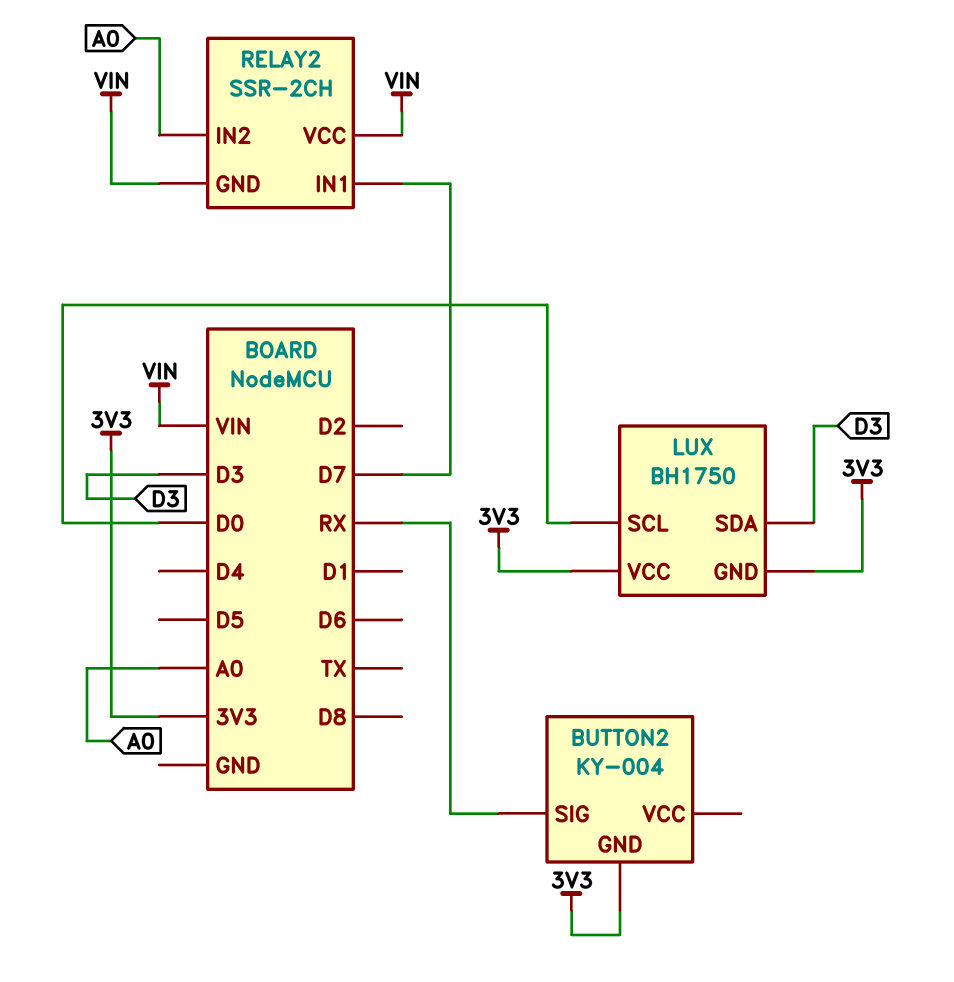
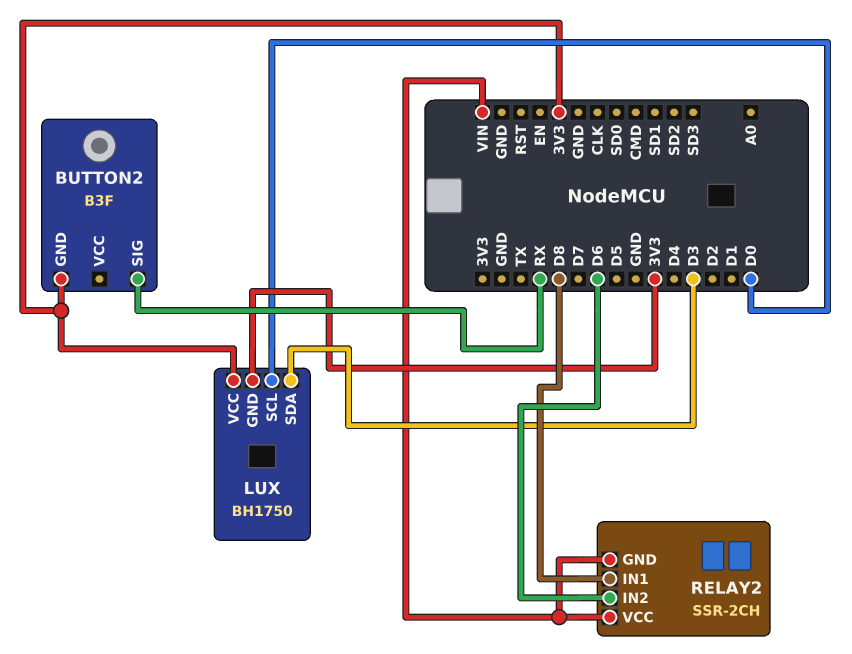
BUTTON2: KY-004 -> B3F
RELAY2 pin IN1: D7 -> D8
RELAY2 pin IN2: A0 -> D6

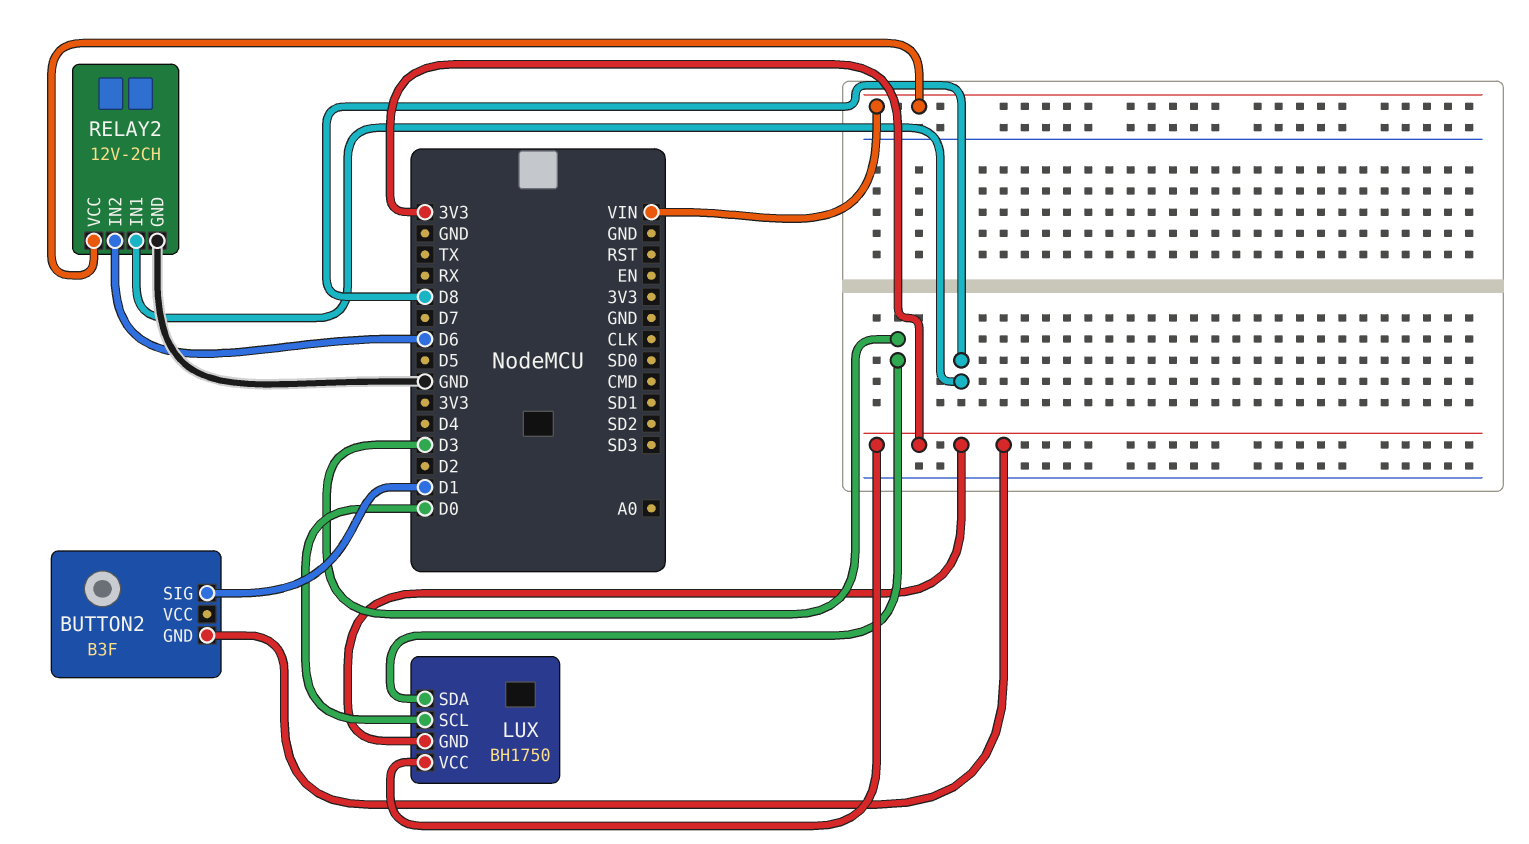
BUTTON2 pin SIG: RX -> D1
RELAY2: SSR-2CH -> 12V-2CH
RELAY2 pin GND: VIN -> GND

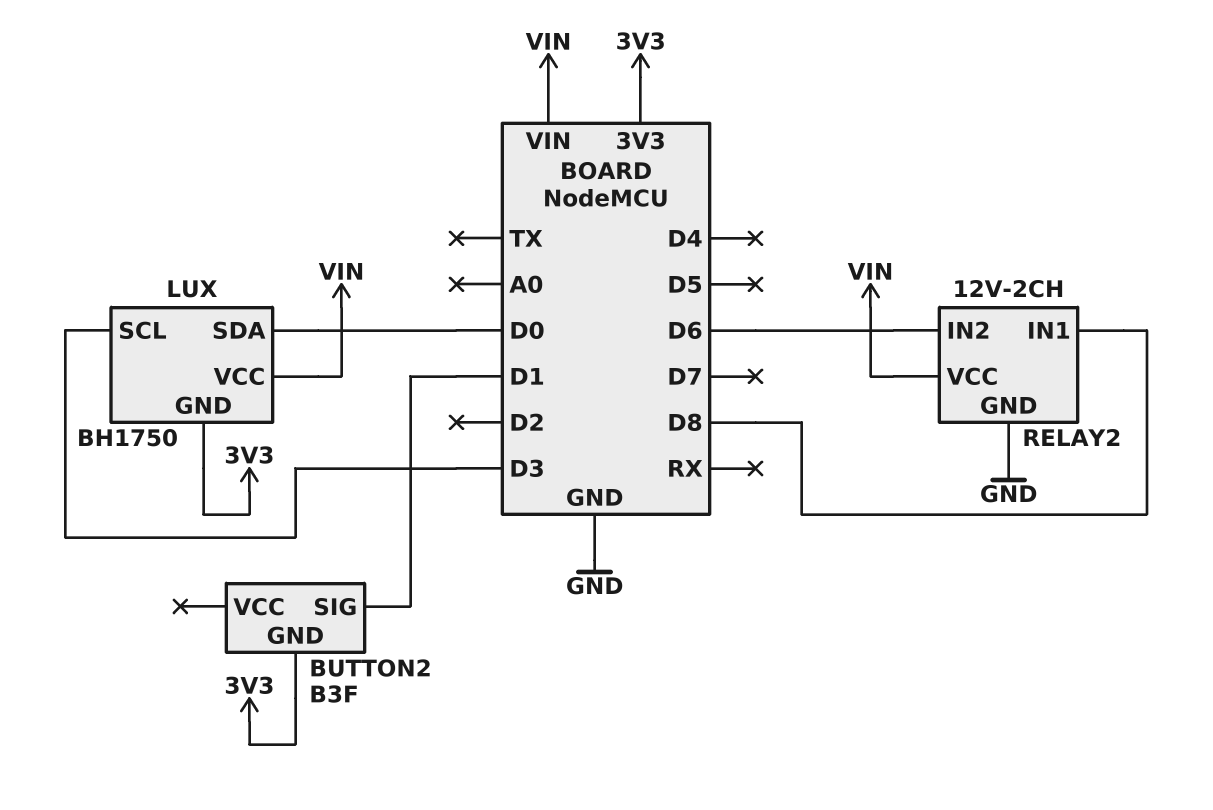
LUX pin SCL: D0 -> D3
LUX pin SDA: D3 -> D0
LUX pin VCC: 3V3 -> VIN

